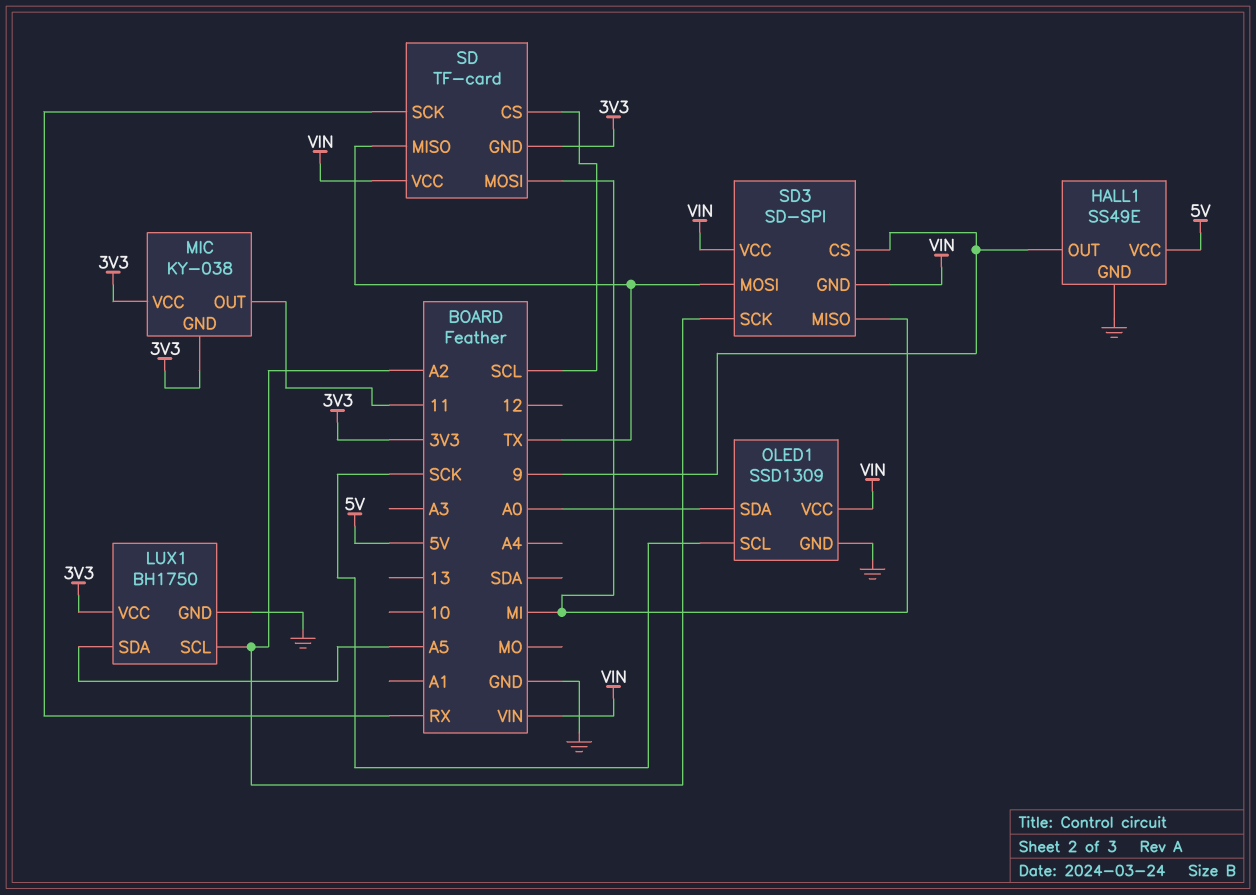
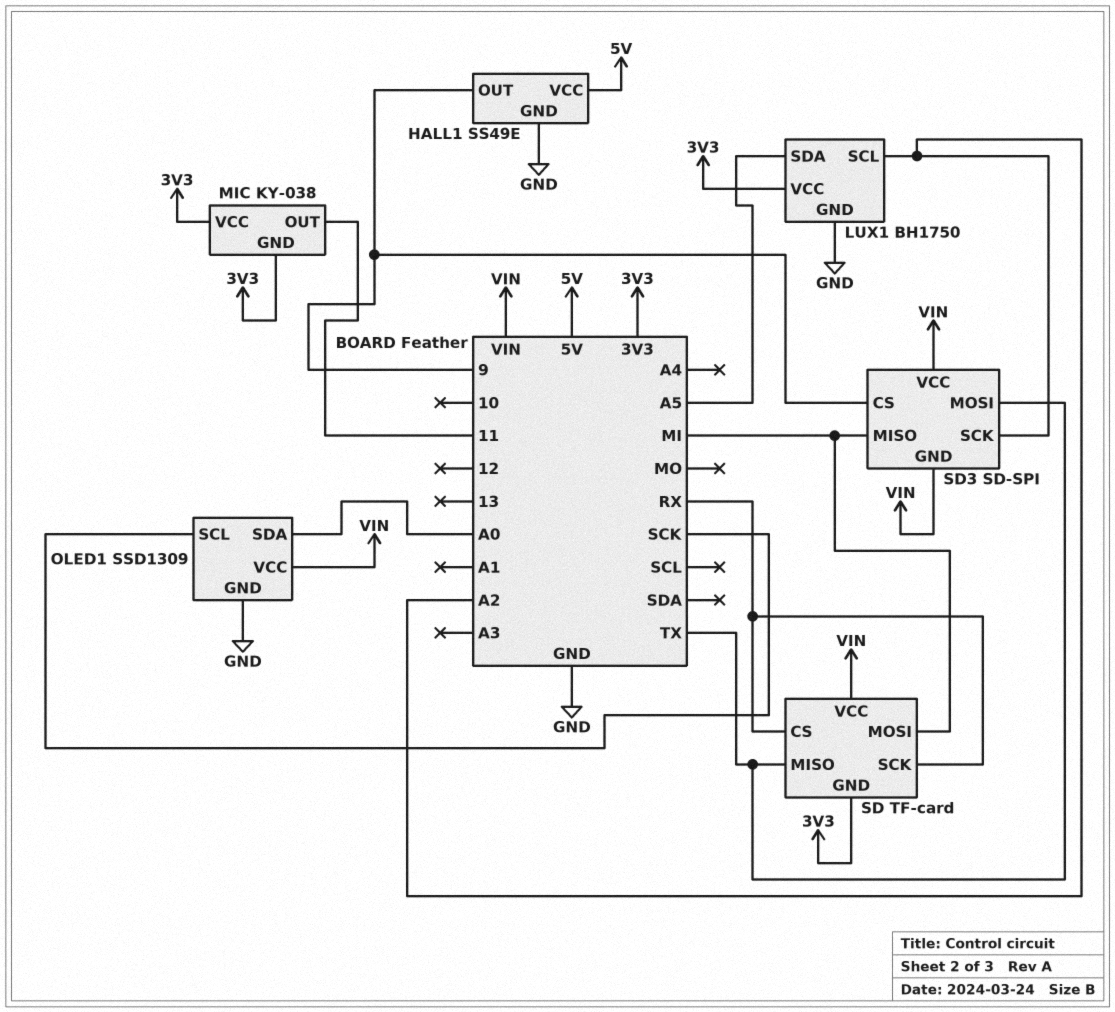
SD pin CS: SCL -> RX

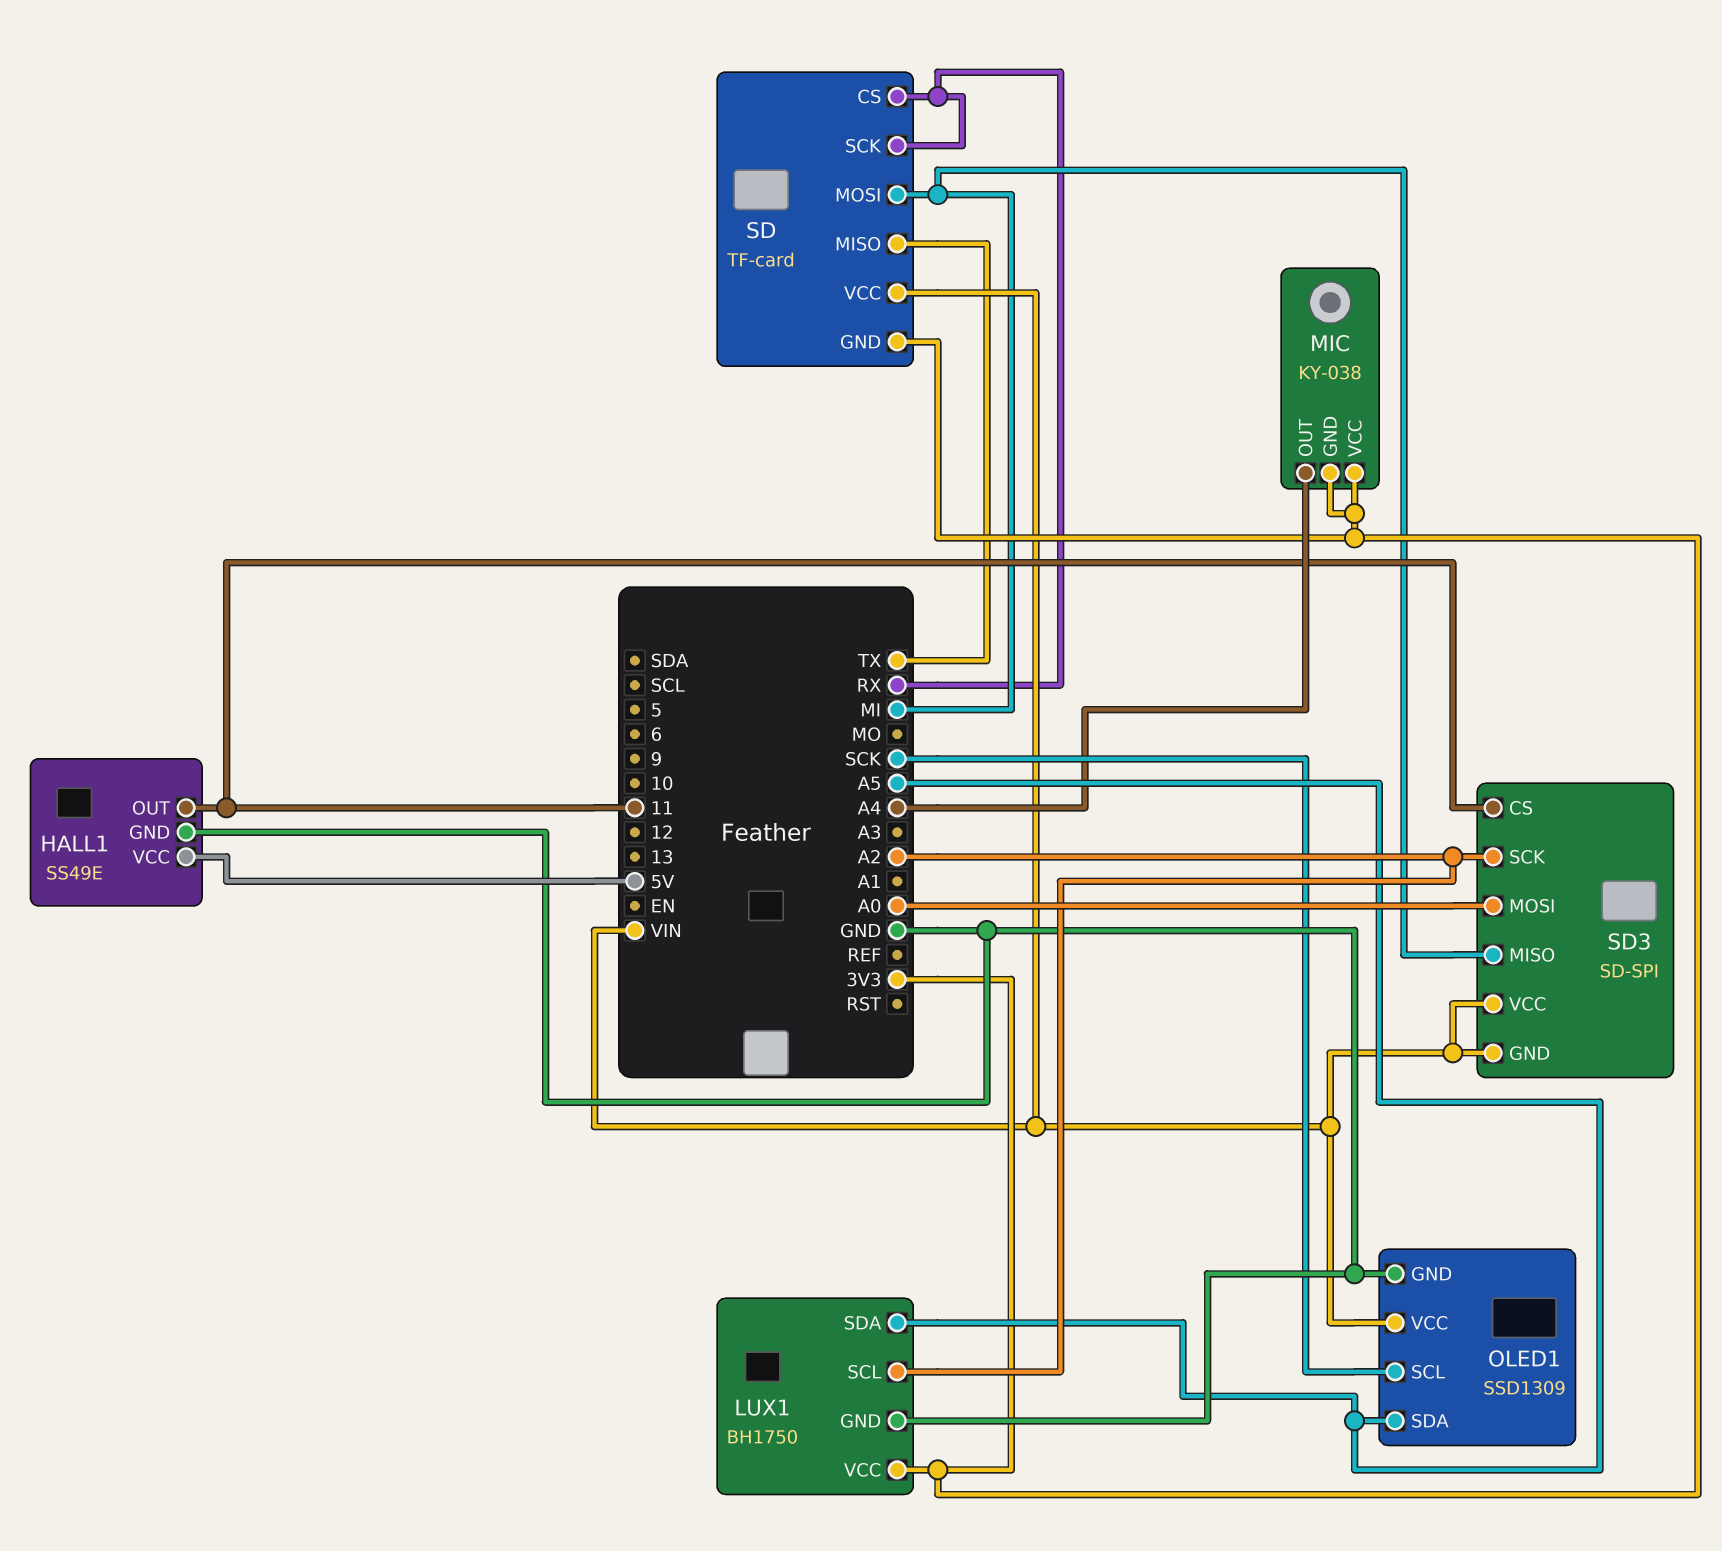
HALL1 pin OUT: 9 -> 11
MIC pin OUT: 11 -> A4
OLED1 pin SDA: A0 -> A5
SD3 pin CS: 9 -> 11
SD3 pin MOSI: TX -> A0

